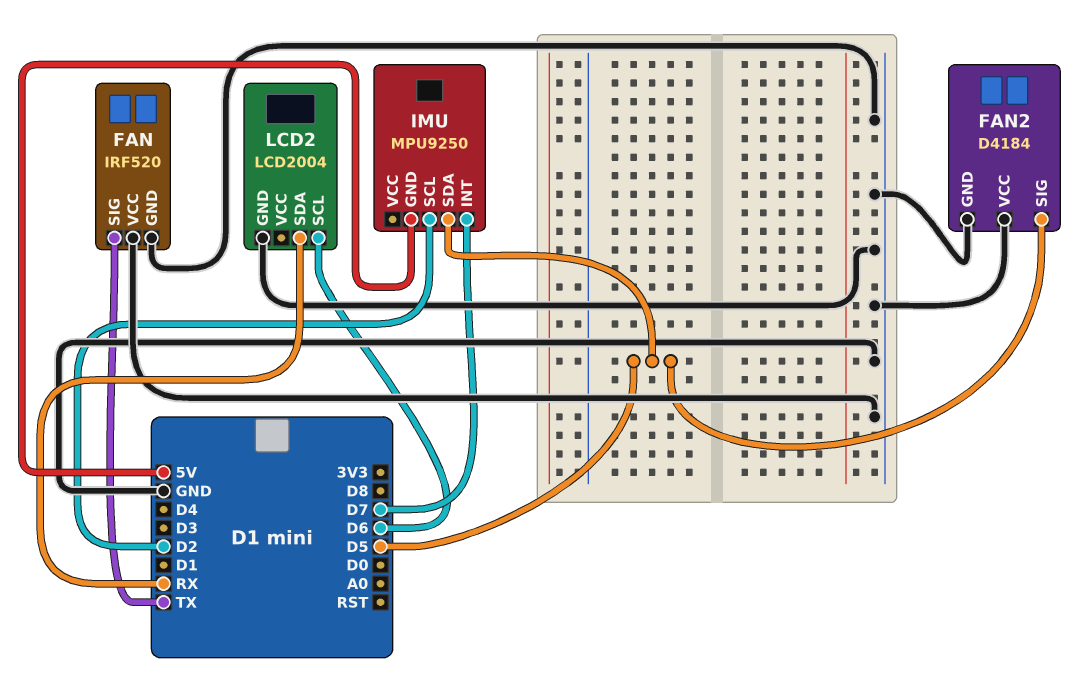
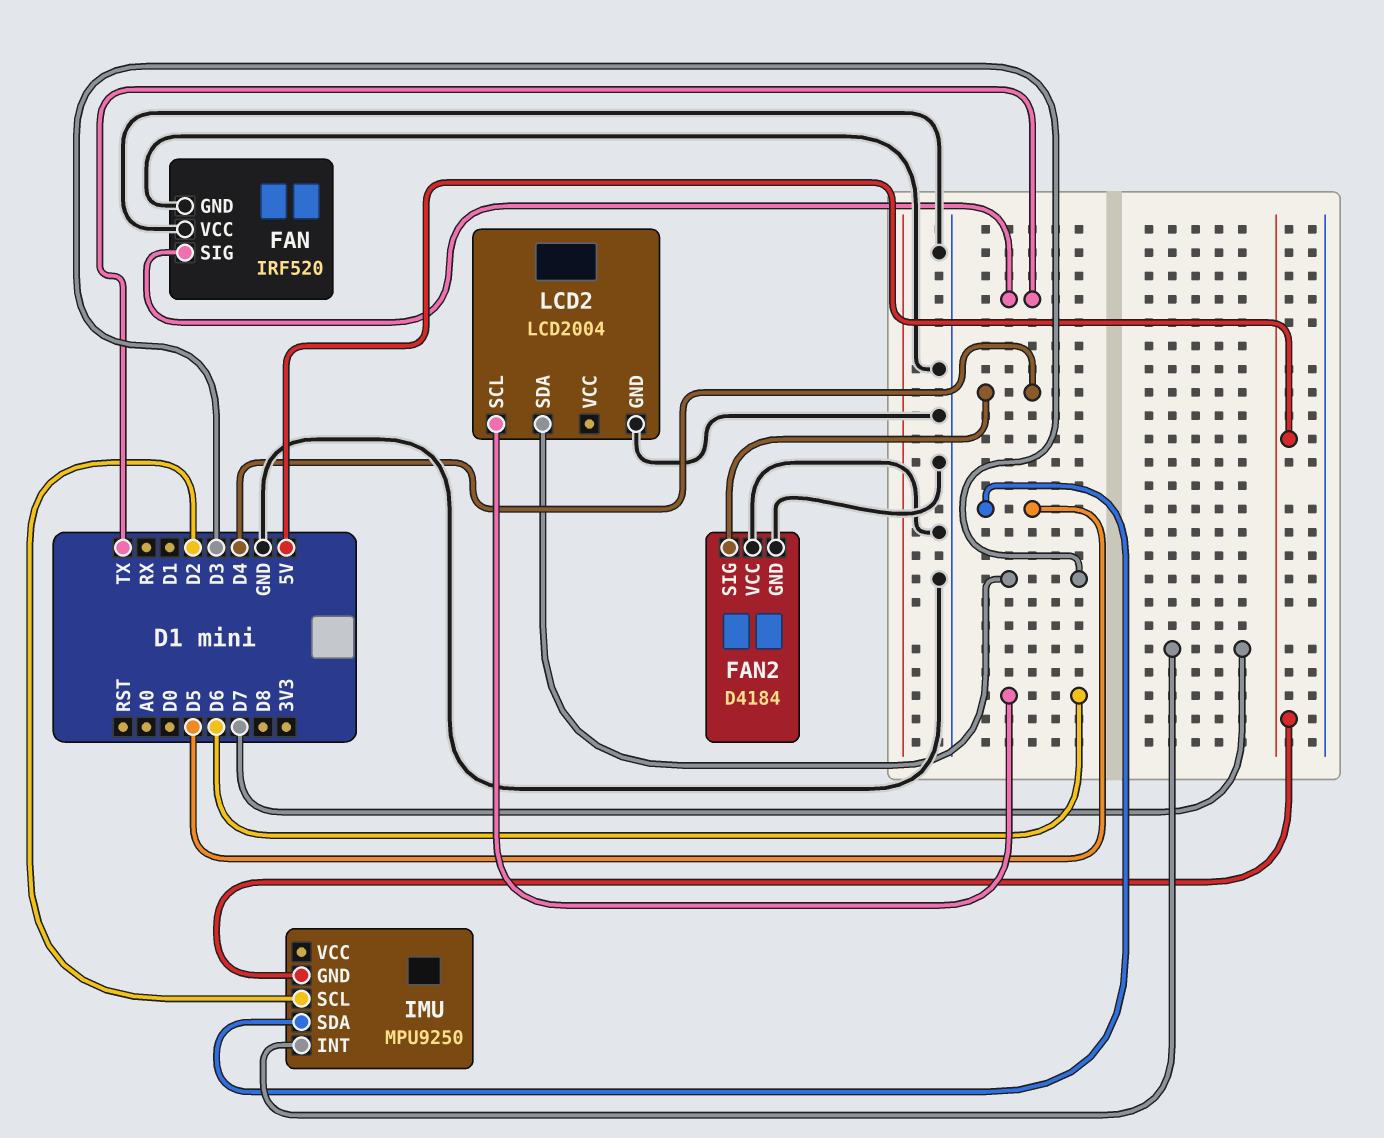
FAN2 pin SIG: D5 -> D4
LCD2 pin SDA: RX -> D3

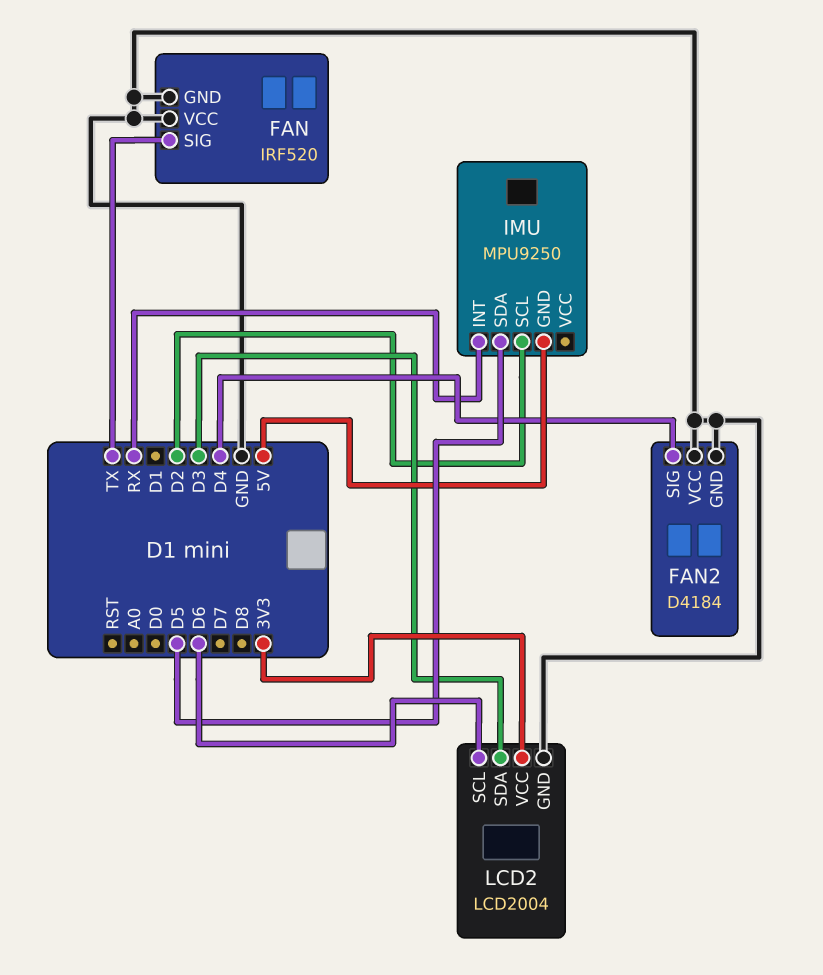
IMU pin INT: D7 -> RX
LCD2 pin VCC: none -> 3V3

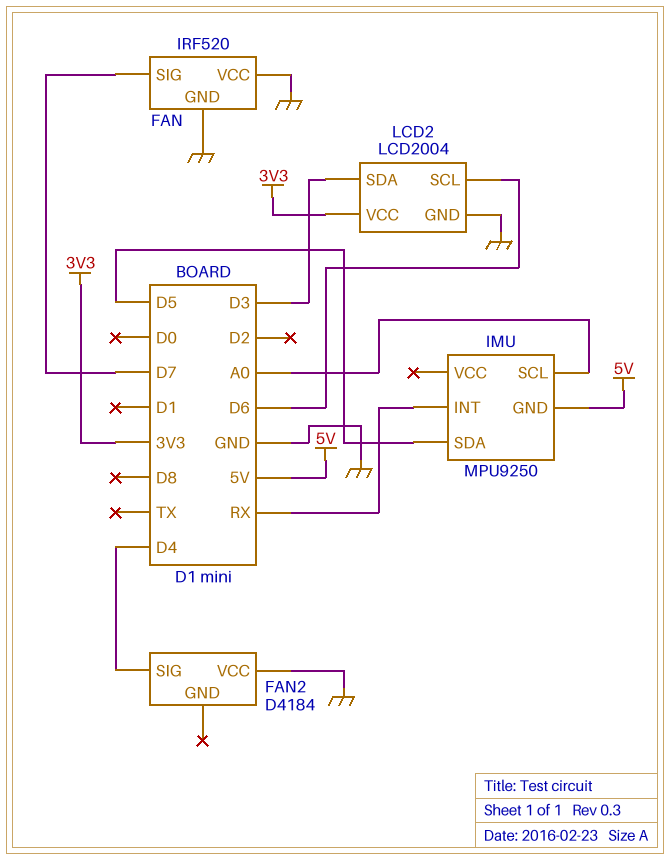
FAN pin SIG: TX -> D7
FAN2 pin GND: GND -> none
IMU pin SCL: D2 -> A0

